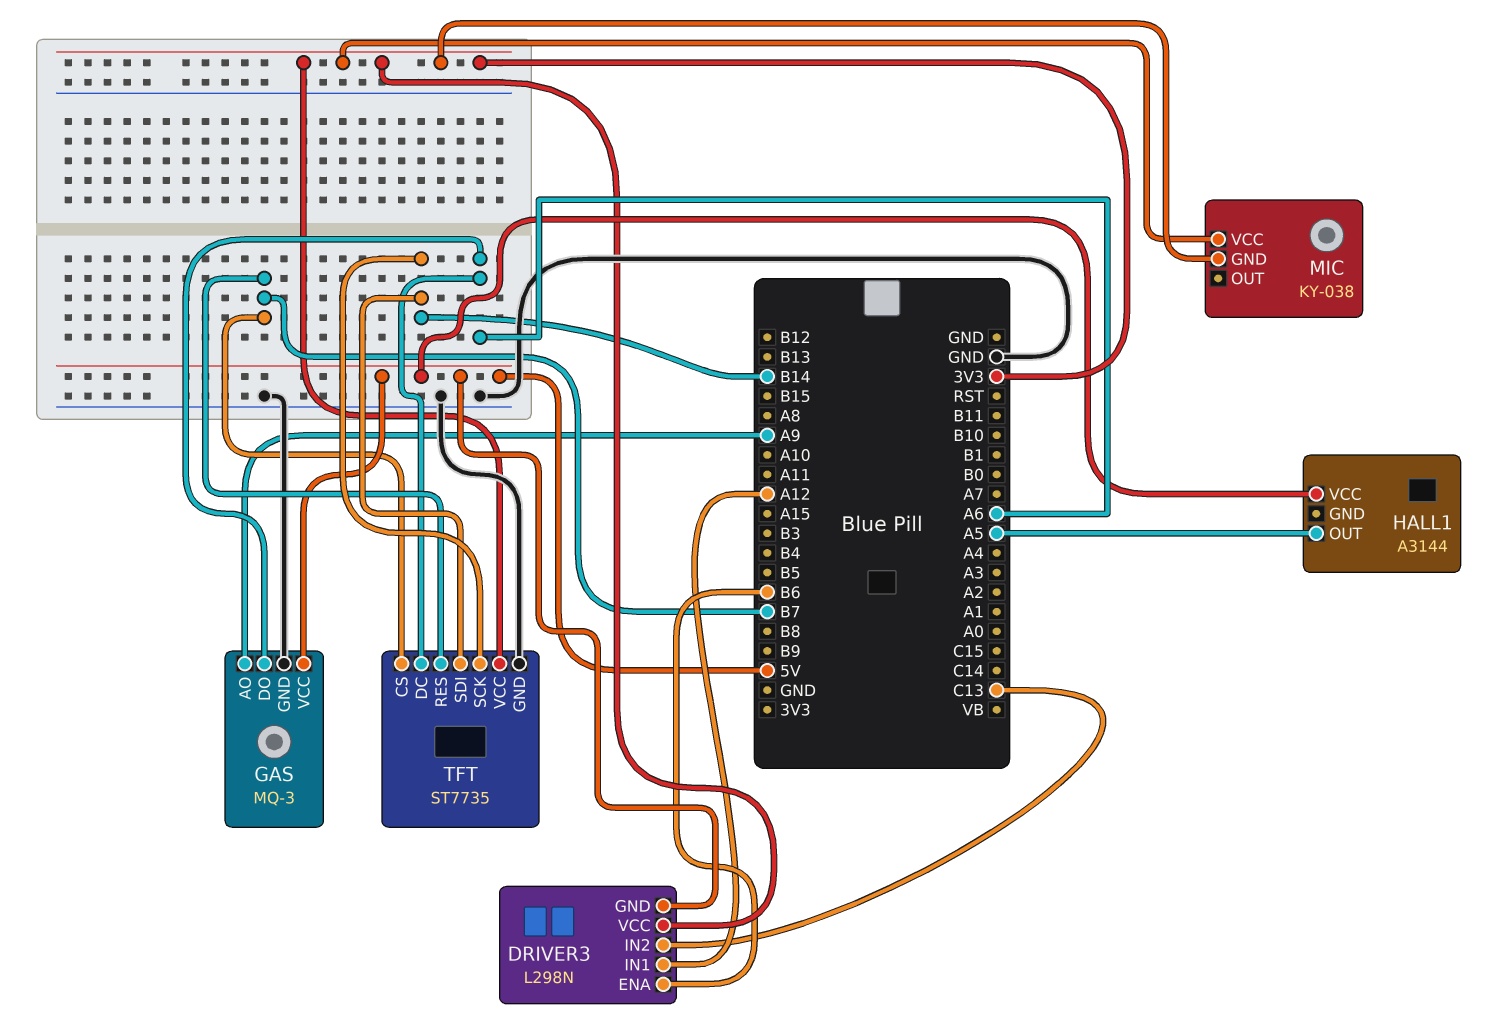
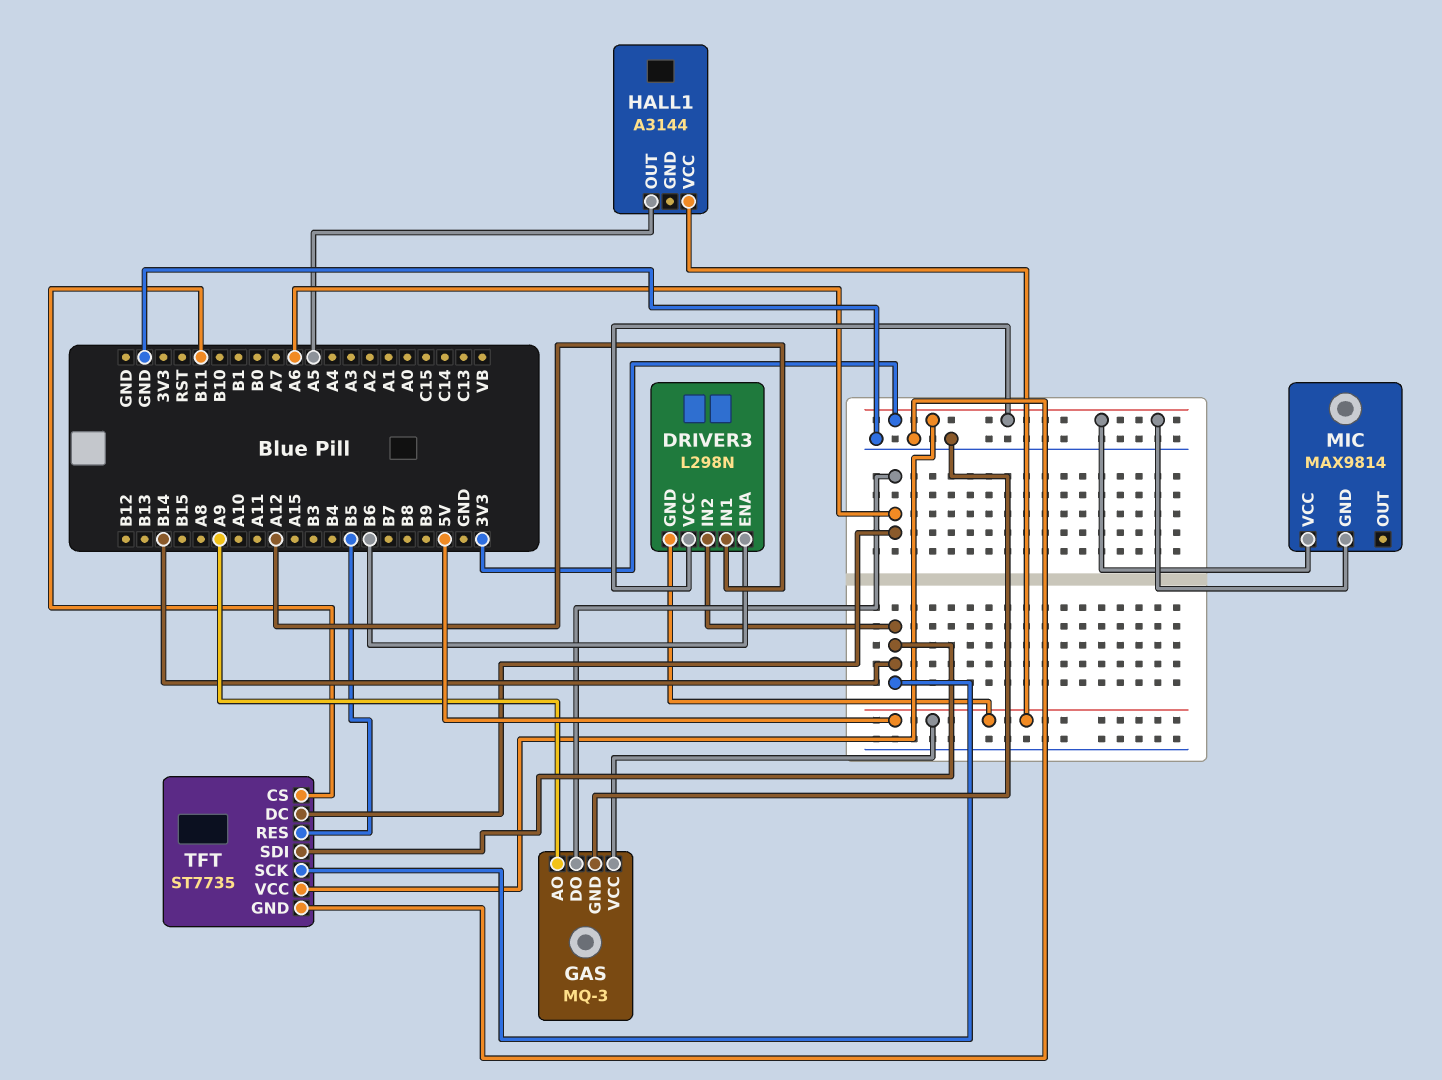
DRIVER3 pin IN2: C13 -> B14
MIC: KY-038 -> MAX9814
TFT pin CS: B7 -> B11
TFT pin RES: B7 -> B5

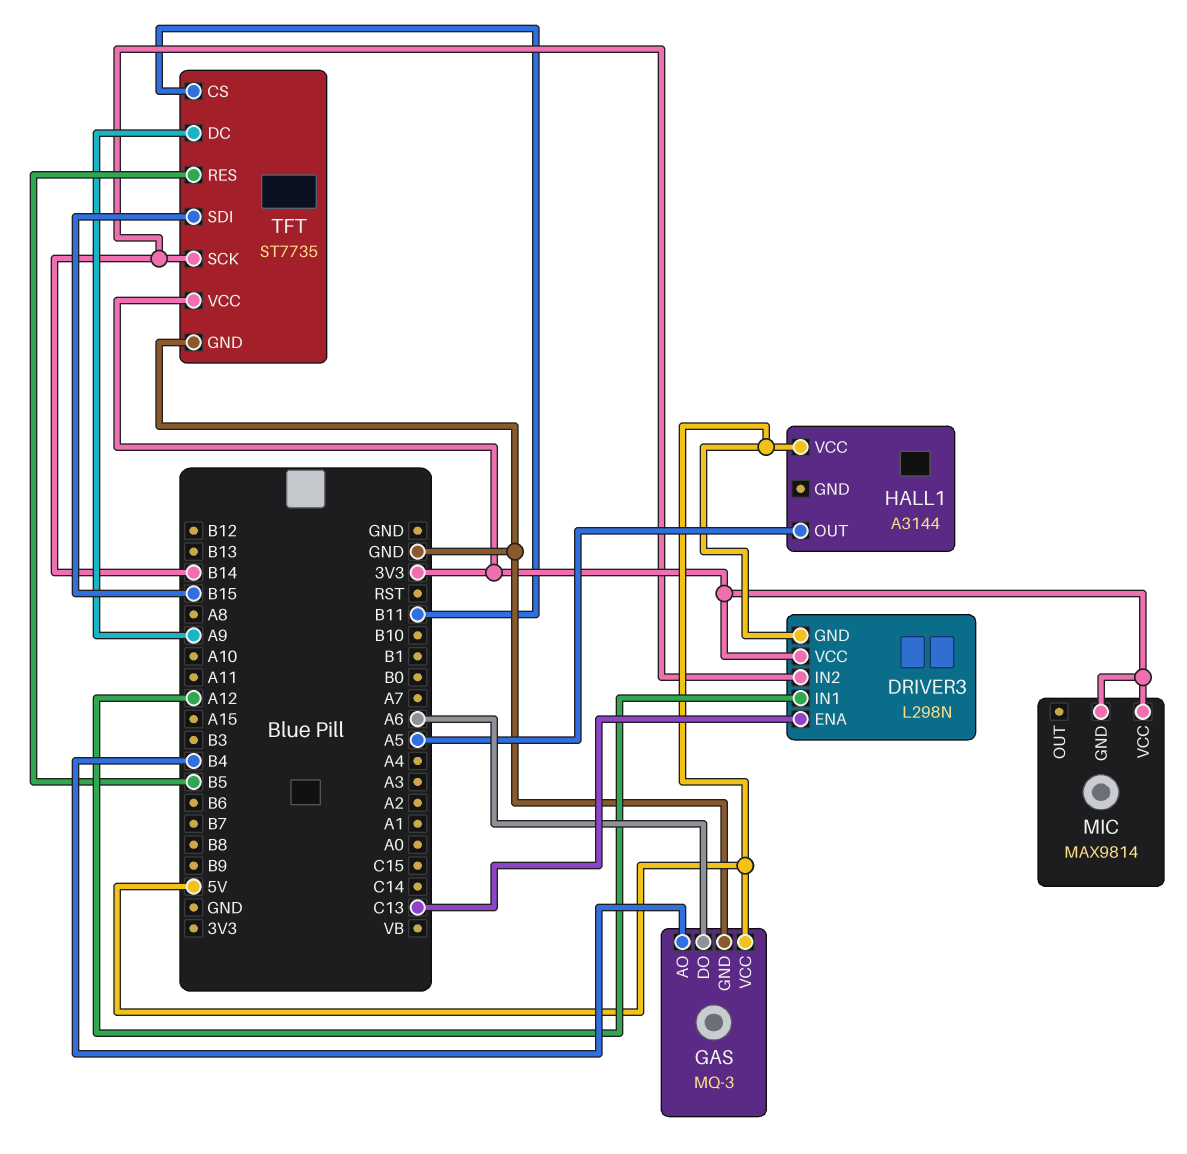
DRIVER3 pin ENA: B6 -> C13
GAS pin AO: A9 -> B4
TFT pin DC: A6 -> A9
TFT pin SDI: B14 -> B15

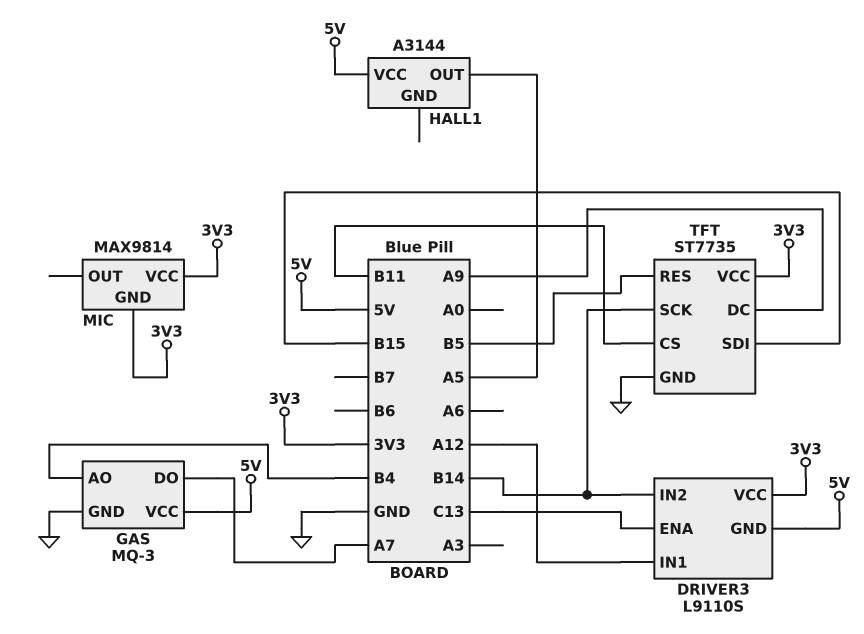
DRIVER3: L298N -> L9110S
GAS pin DO: A6 -> A7

